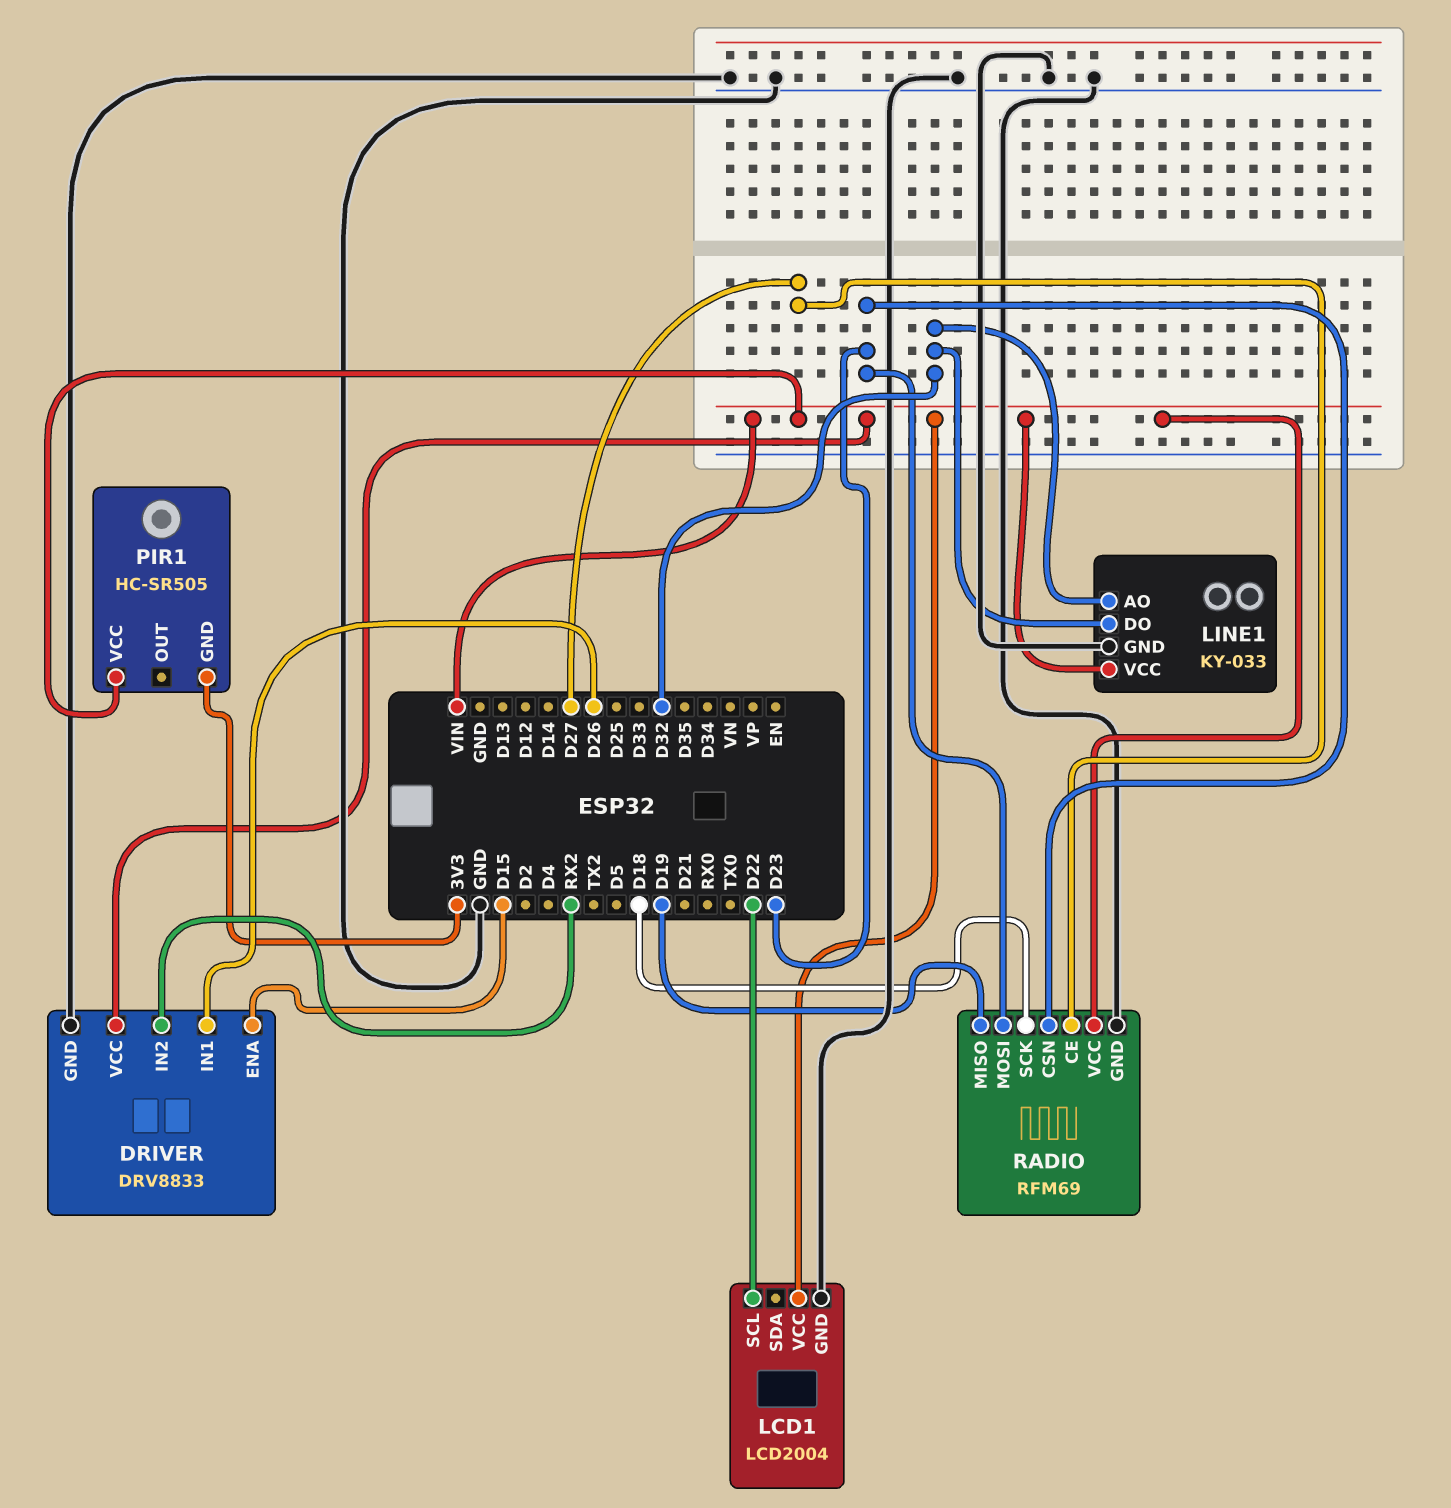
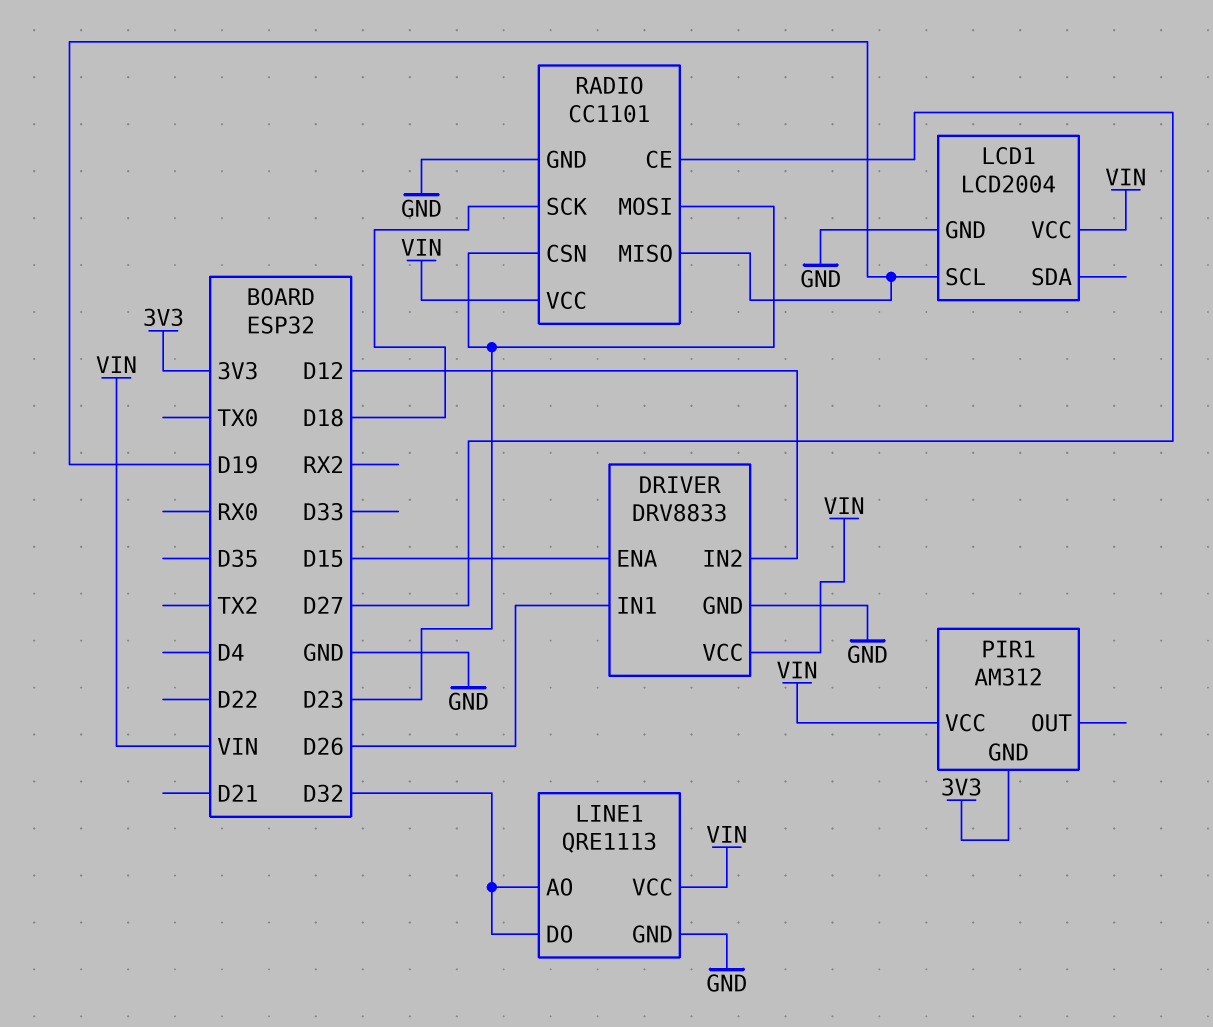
DRIVER pin IN2: RX2 -> D12
LCD1 pin SCL: D22 -> D19
LINE1: KY-033 -> QRE1113
PIR1: HC-SR505 -> AM312
RADIO: RFM69 -> CC1101

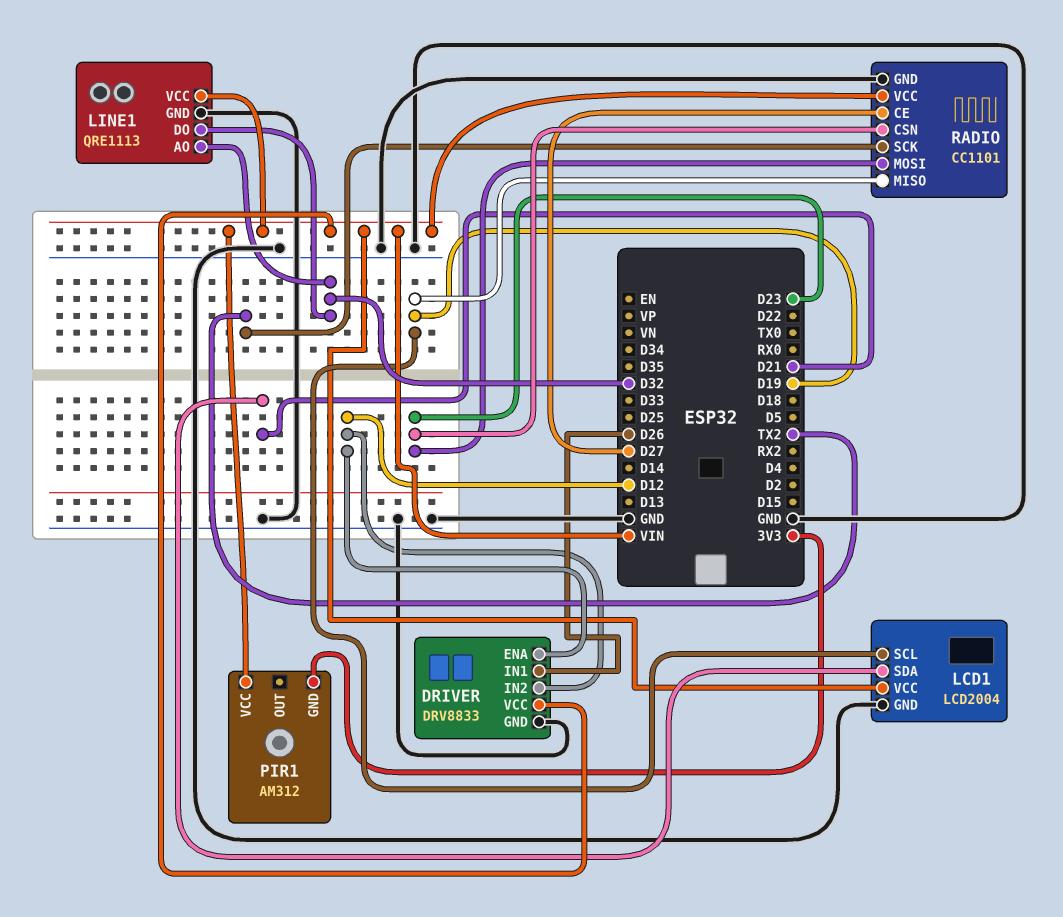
DRIVER pin ENA: D15 -> D12
LCD1 pin SDA: none -> D21
RADIO pin SCK: D18 -> TX2

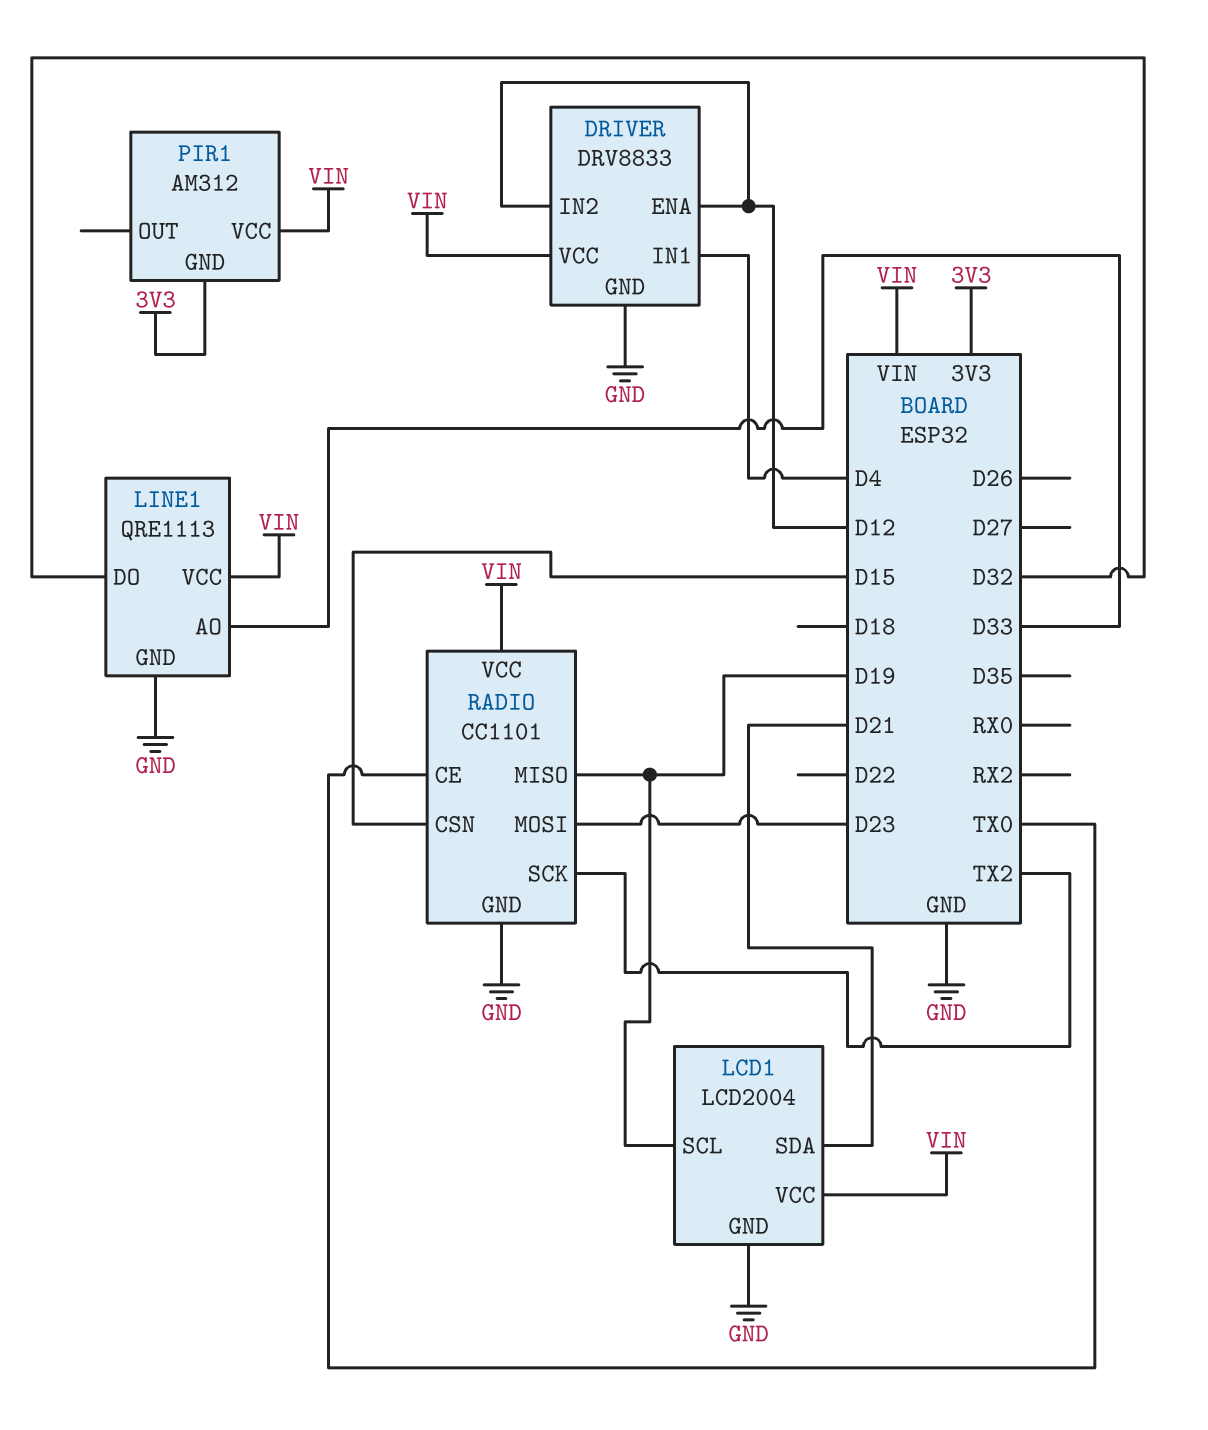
DRIVER pin IN1: D26 -> D4
LINE1 pin AO: D32 -> D33
RADIO pin CE: D27 -> TX0
RADIO pin CSN: D23 -> D15

